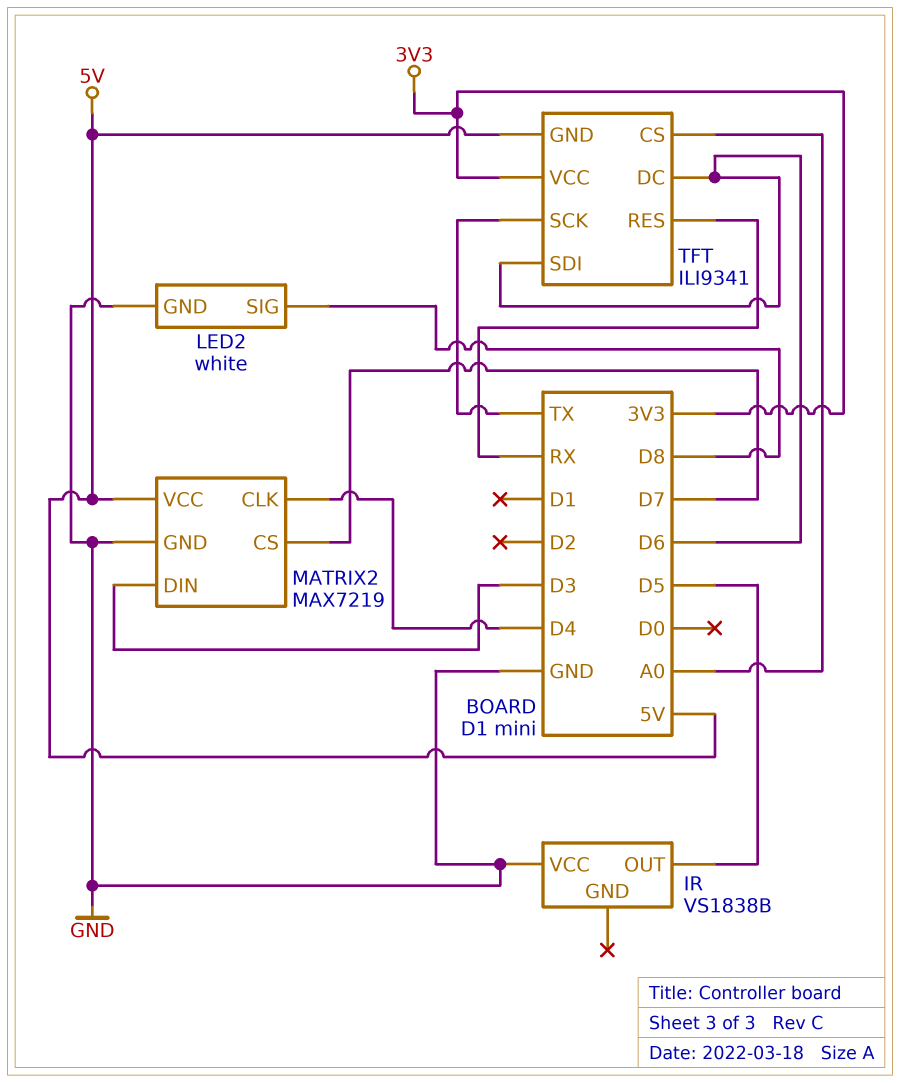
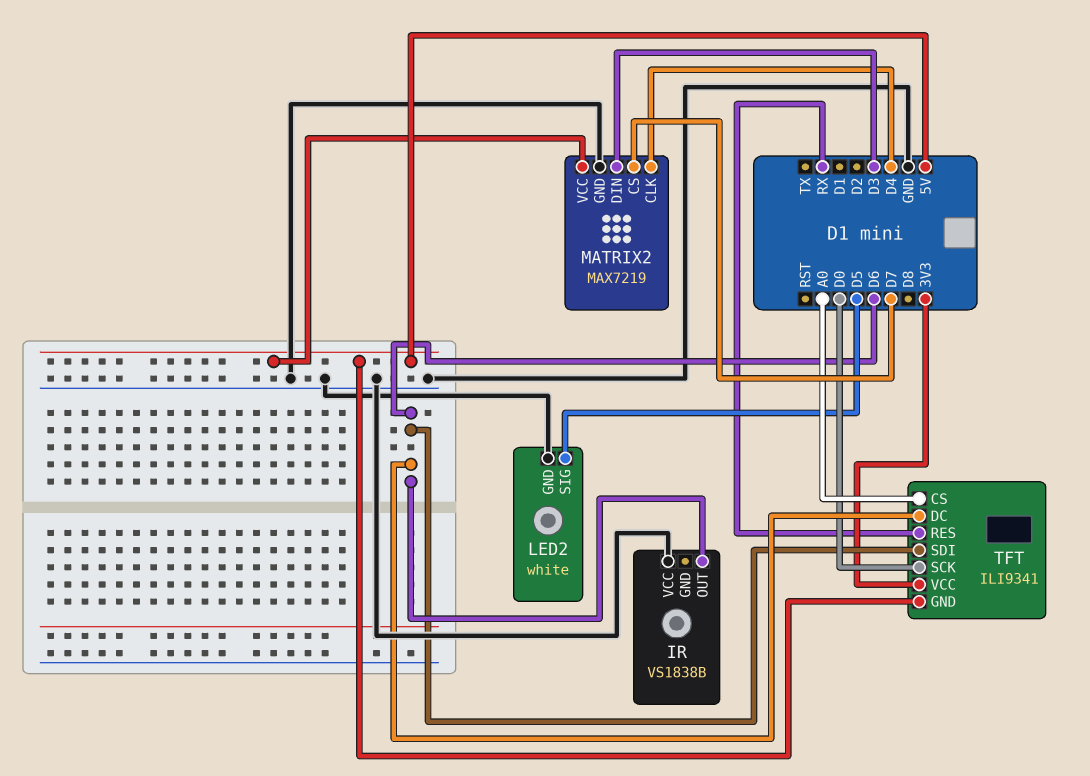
IR pin OUT: D5 -> D6
LED2 pin SIG: D8 -> D5
TFT pin SCK: TX -> D0

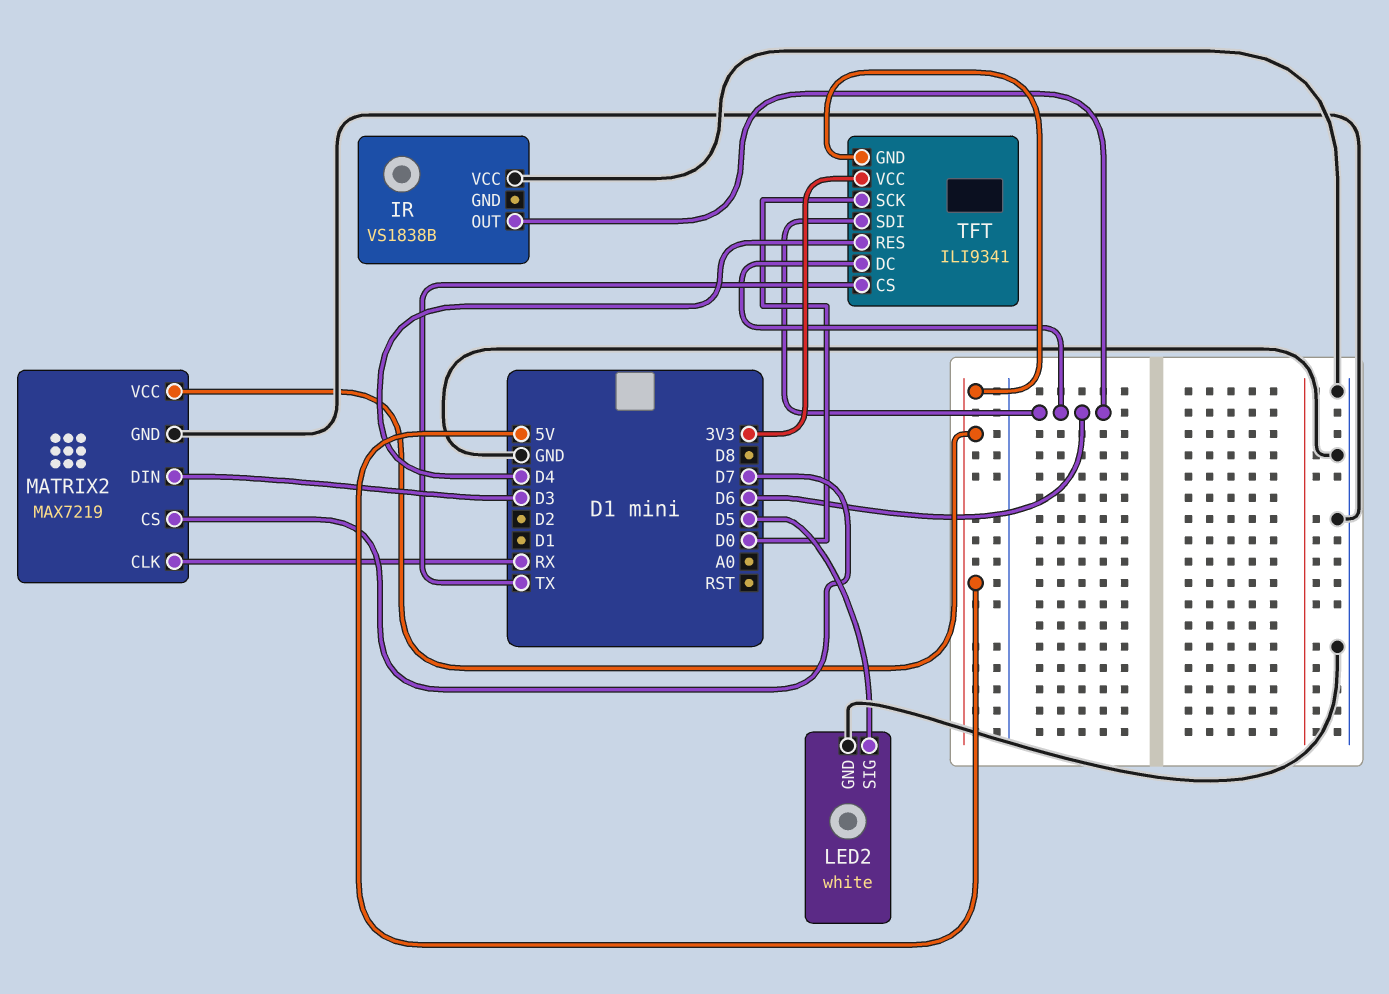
MATRIX2 pin CLK: D4 -> RX
TFT pin CS: A0 -> TX
TFT pin RES: RX -> D4

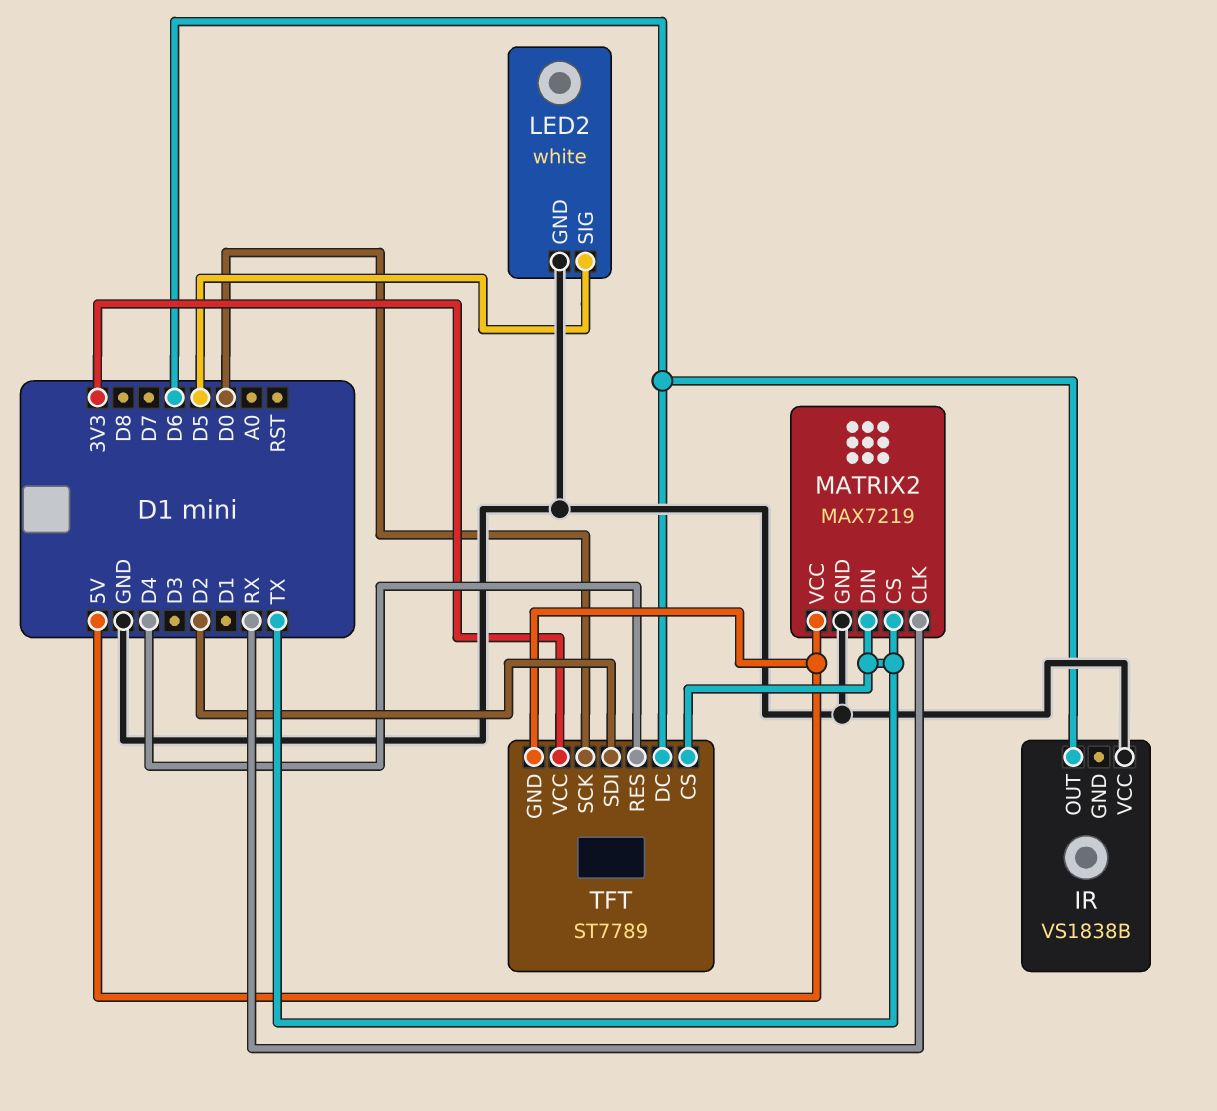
MATRIX2 pin CS: D7 -> TX
MATRIX2 pin DIN: D3 -> TX
TFT: ILI9341 -> ST7789
TFT pin SDI: D6 -> D2

